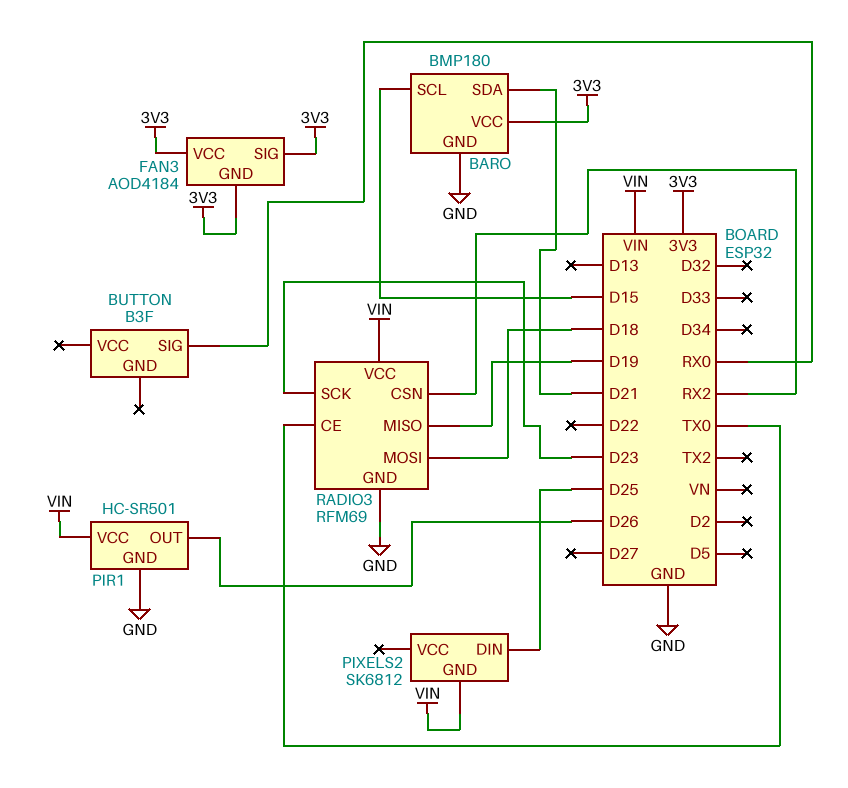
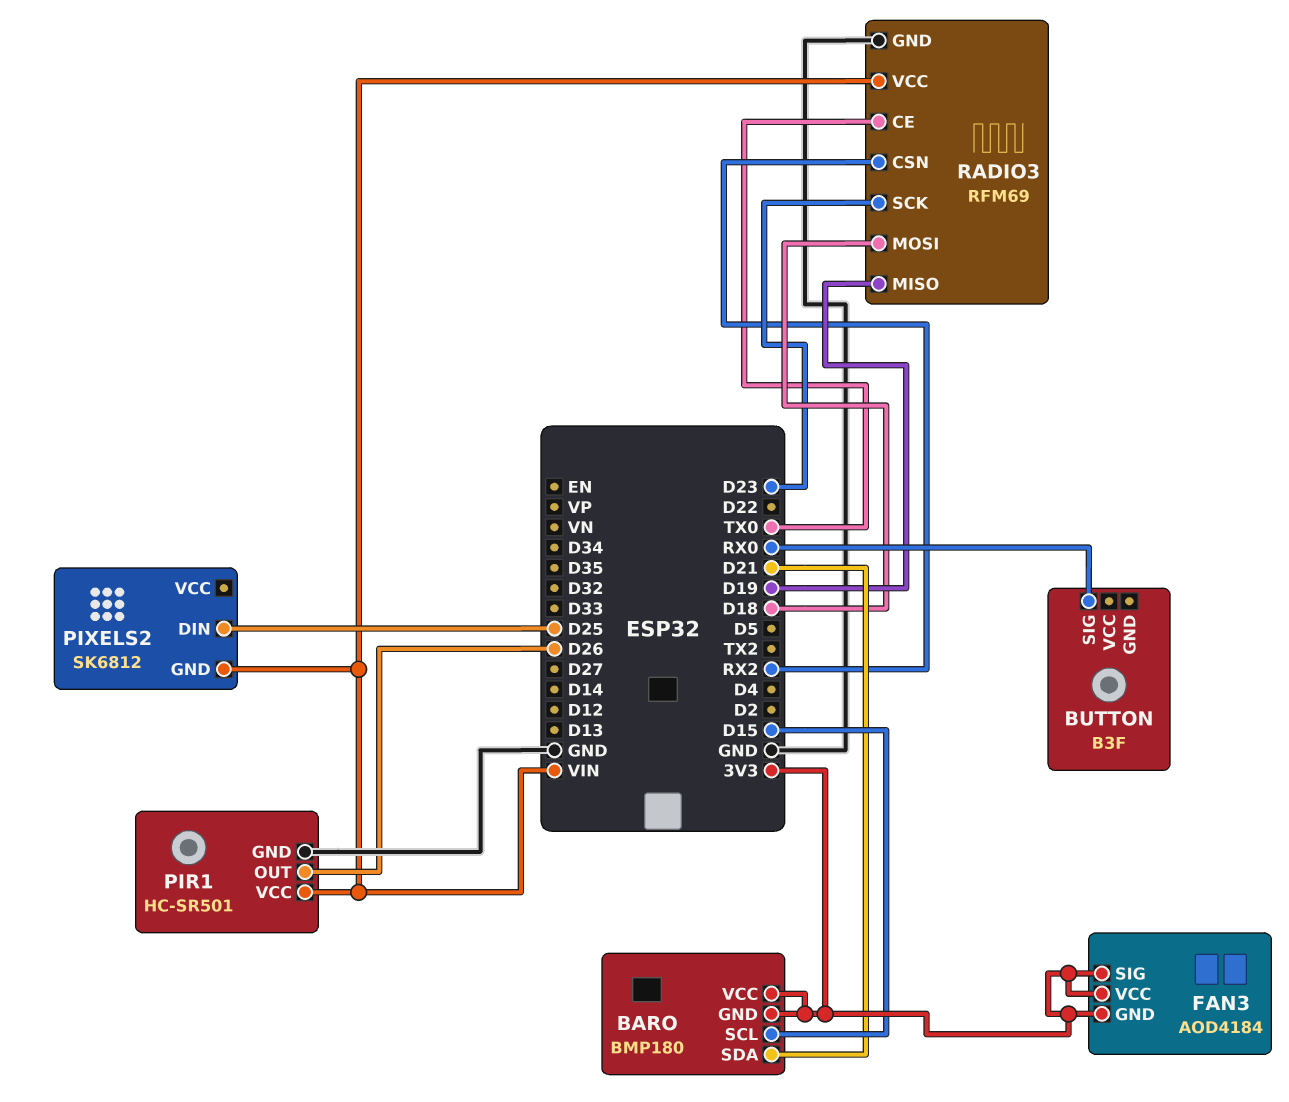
BARO pin GND: GND -> 3V3

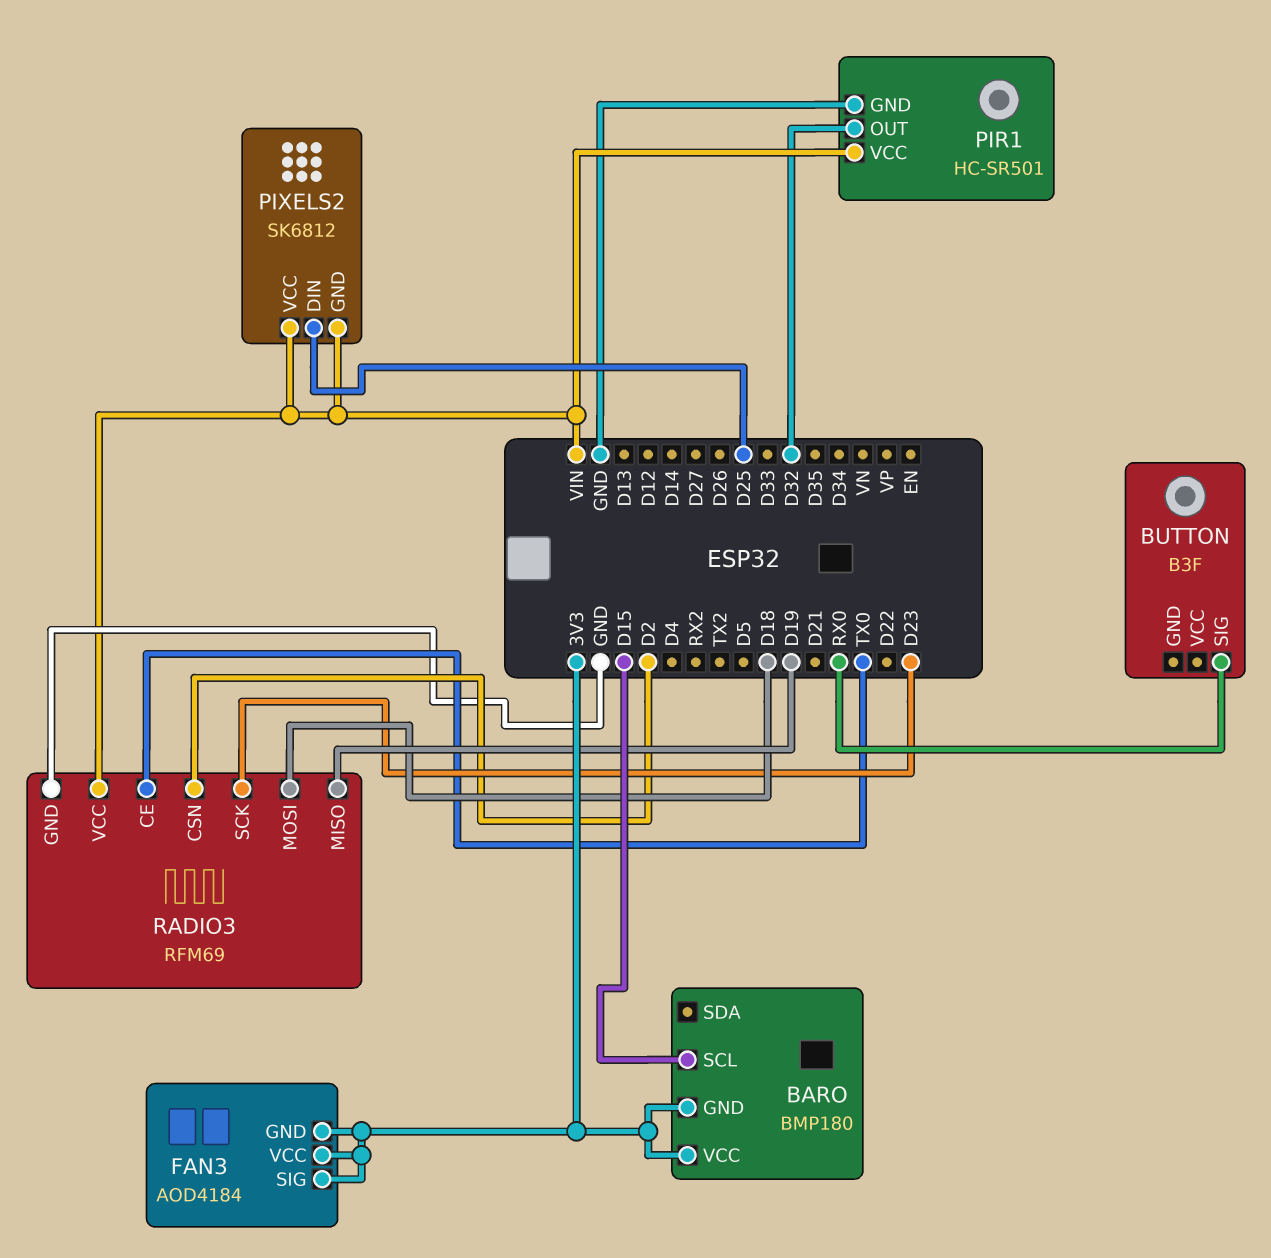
BARO pin SDA: D21 -> none
PIR1 pin OUT: D26 -> D32
PIXELS2 pin VCC: none -> VIN
RADIO3 pin CSN: RX2 -> D2

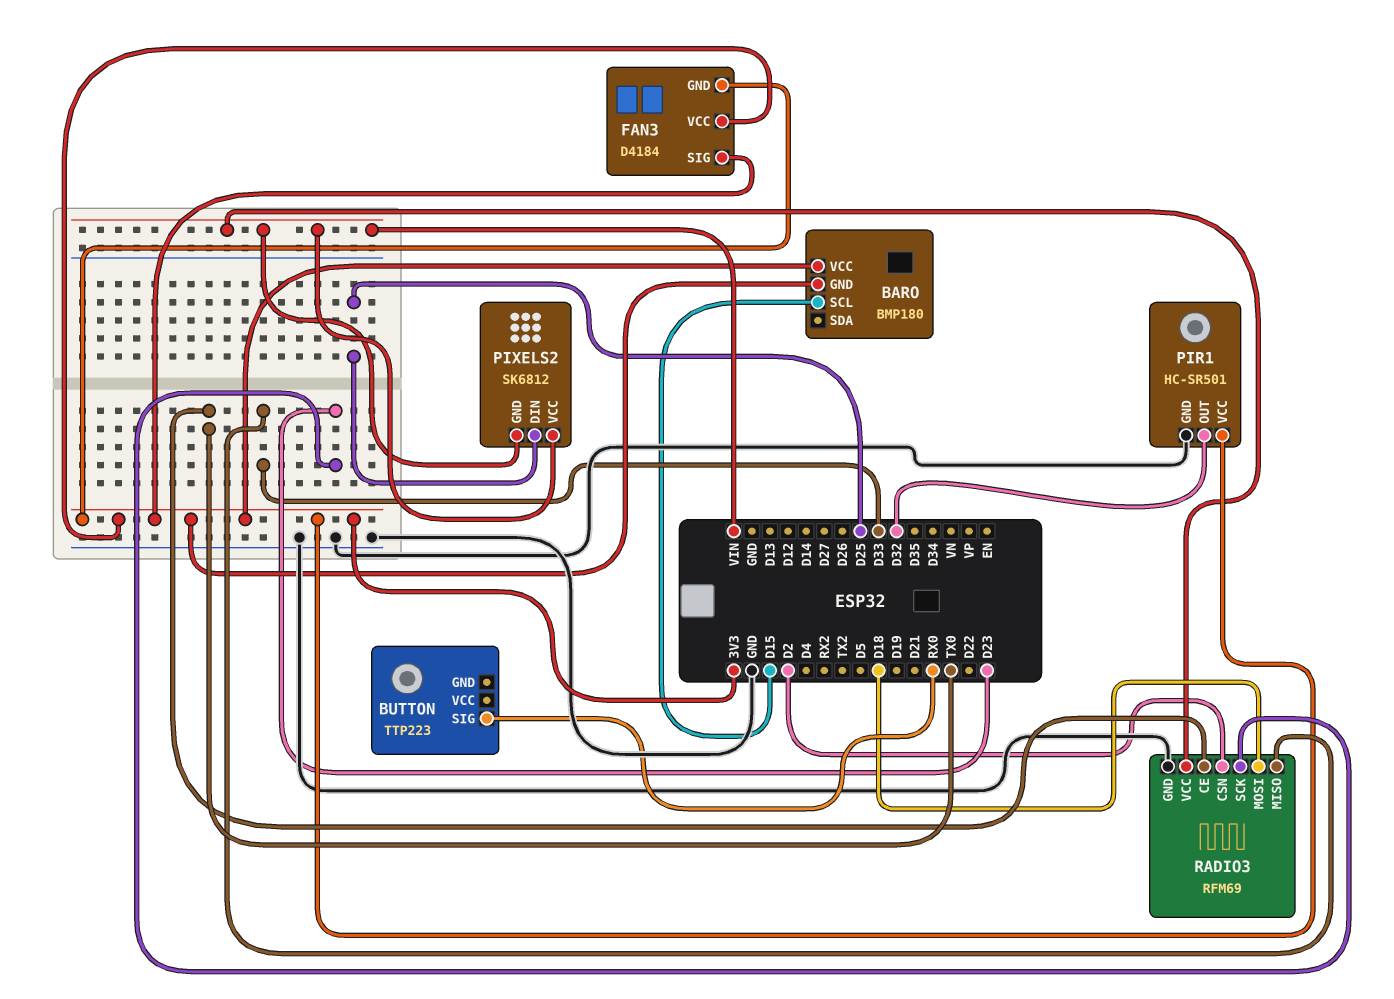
BUTTON: B3F -> TTP223
FAN3: AOD4184 -> D4184
PIR1 pin VCC: VIN -> 3V3
RADIO3 pin MISO: D19 -> D33

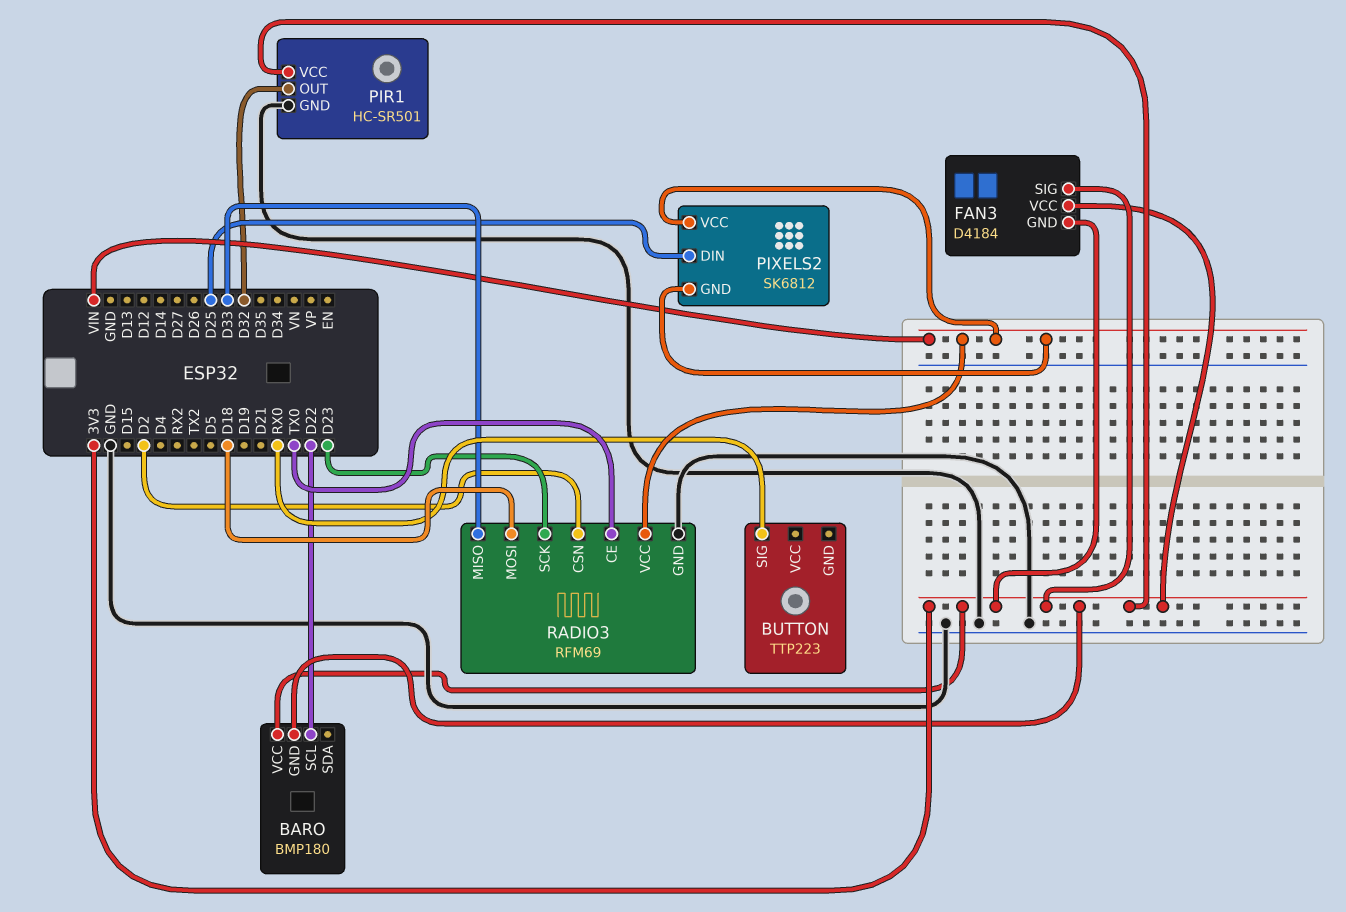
BARO pin SCL: D15 -> D22

